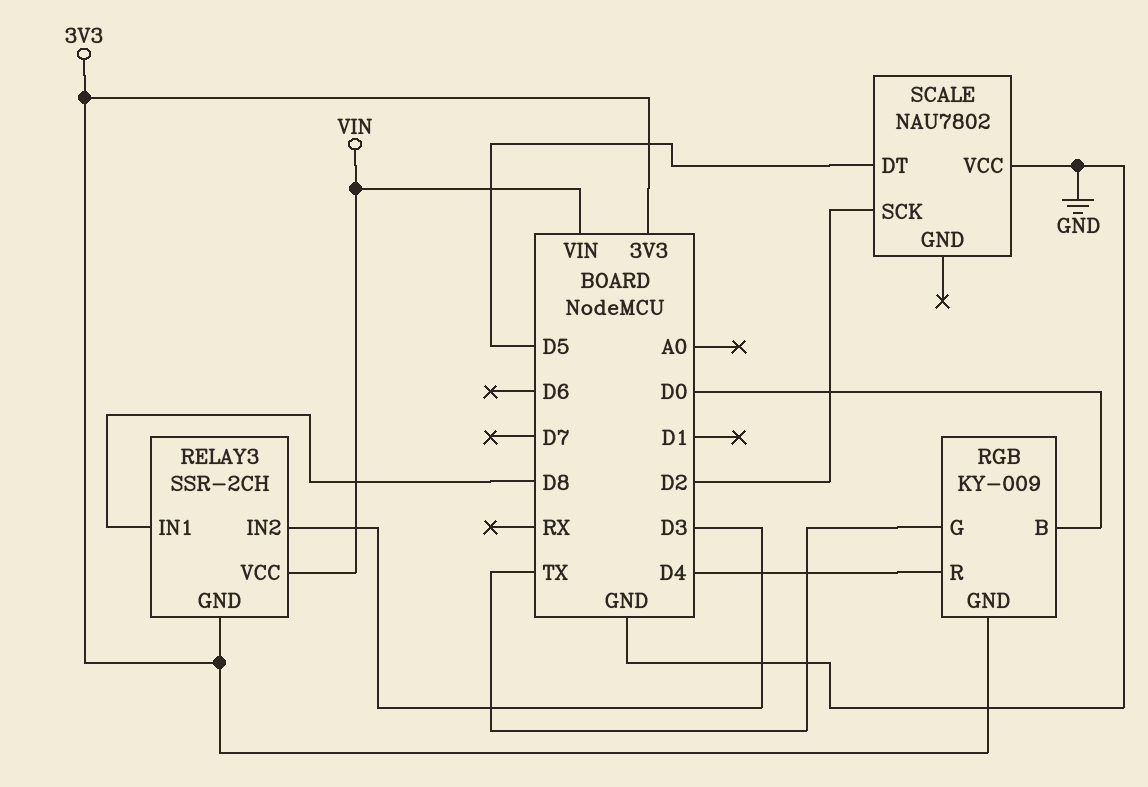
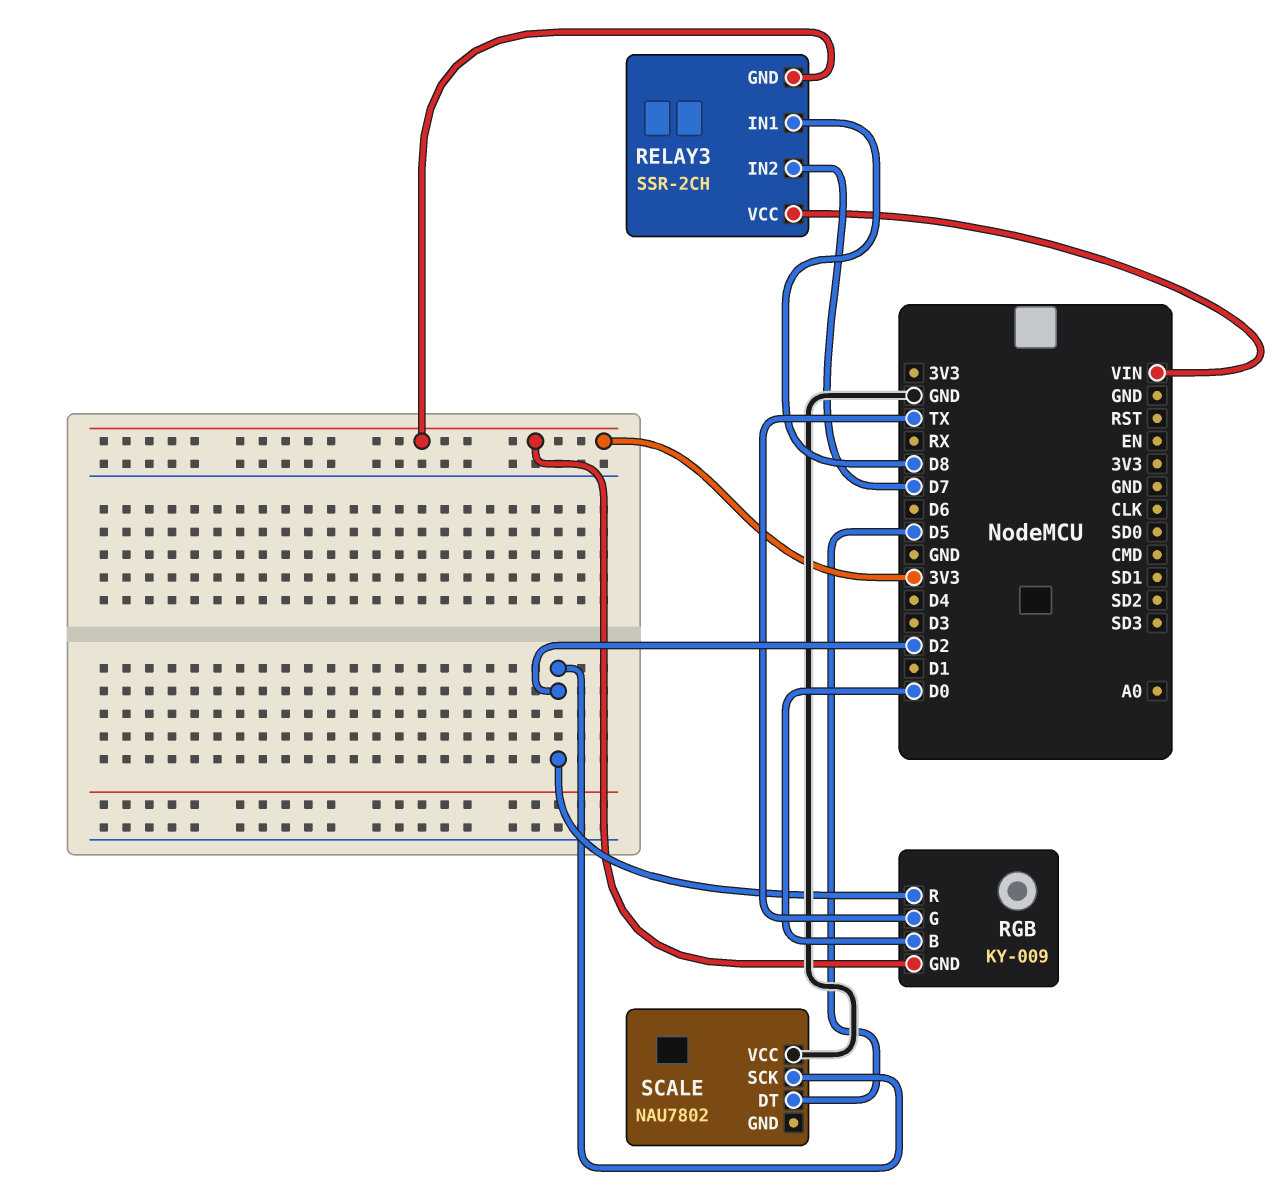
RELAY3 pin IN2: D3 -> D7
RGB pin R: D4 -> D2

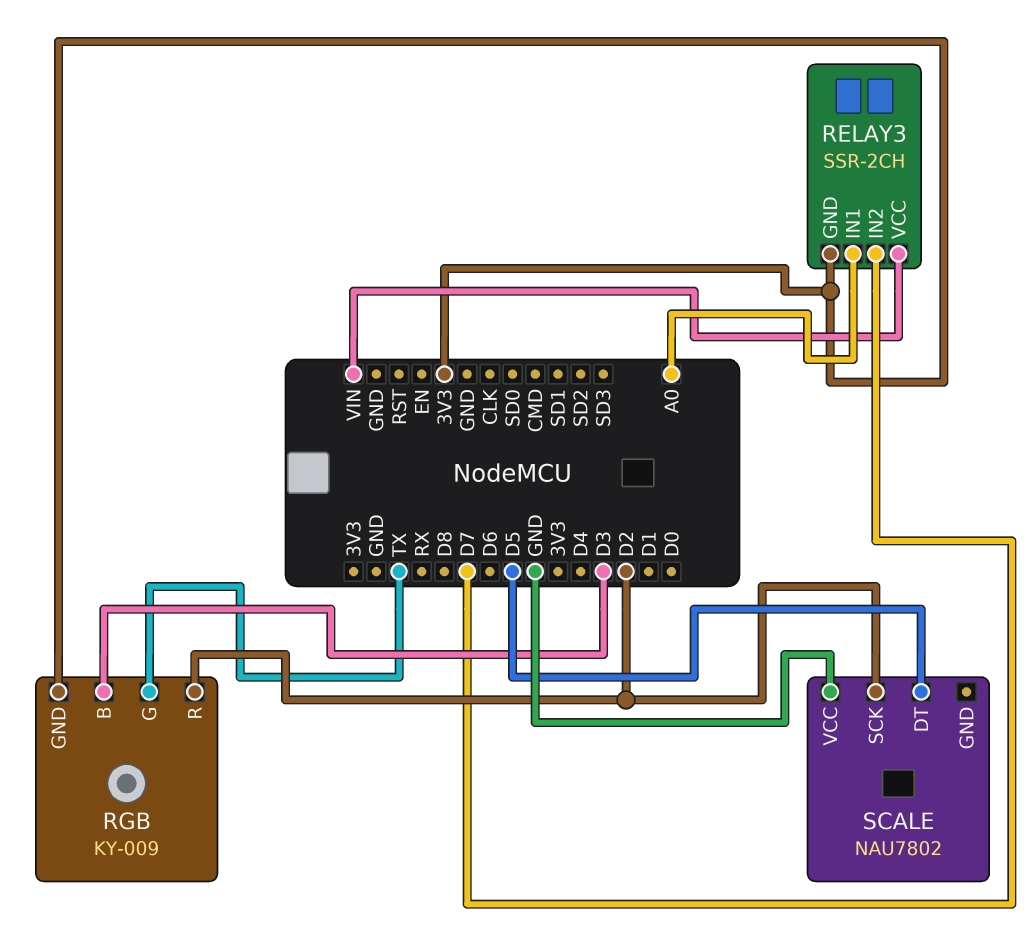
RELAY3 pin IN1: D8 -> A0
RGB pin B: D0 -> D3

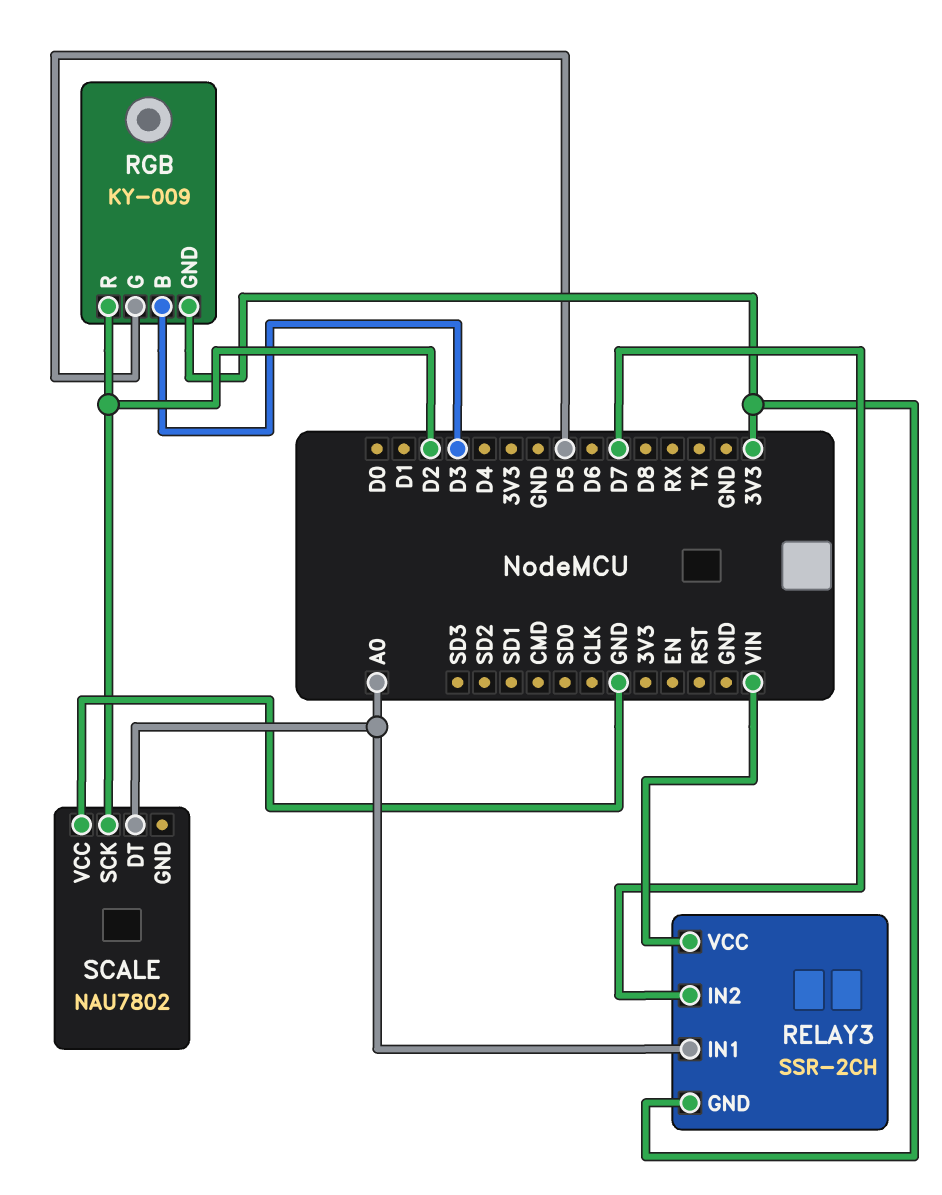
RGB pin G: TX -> D5
SCALE pin DT: D5 -> A0

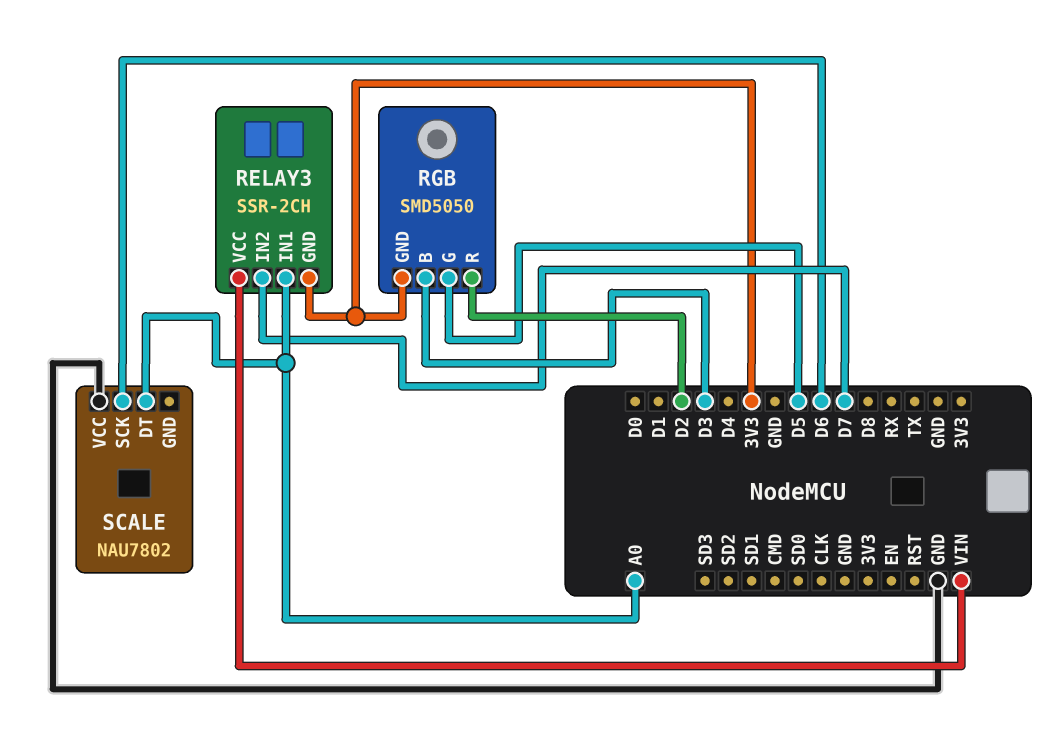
RGB: KY-009 -> SMD5050
SCALE pin SCK: D2 -> D6

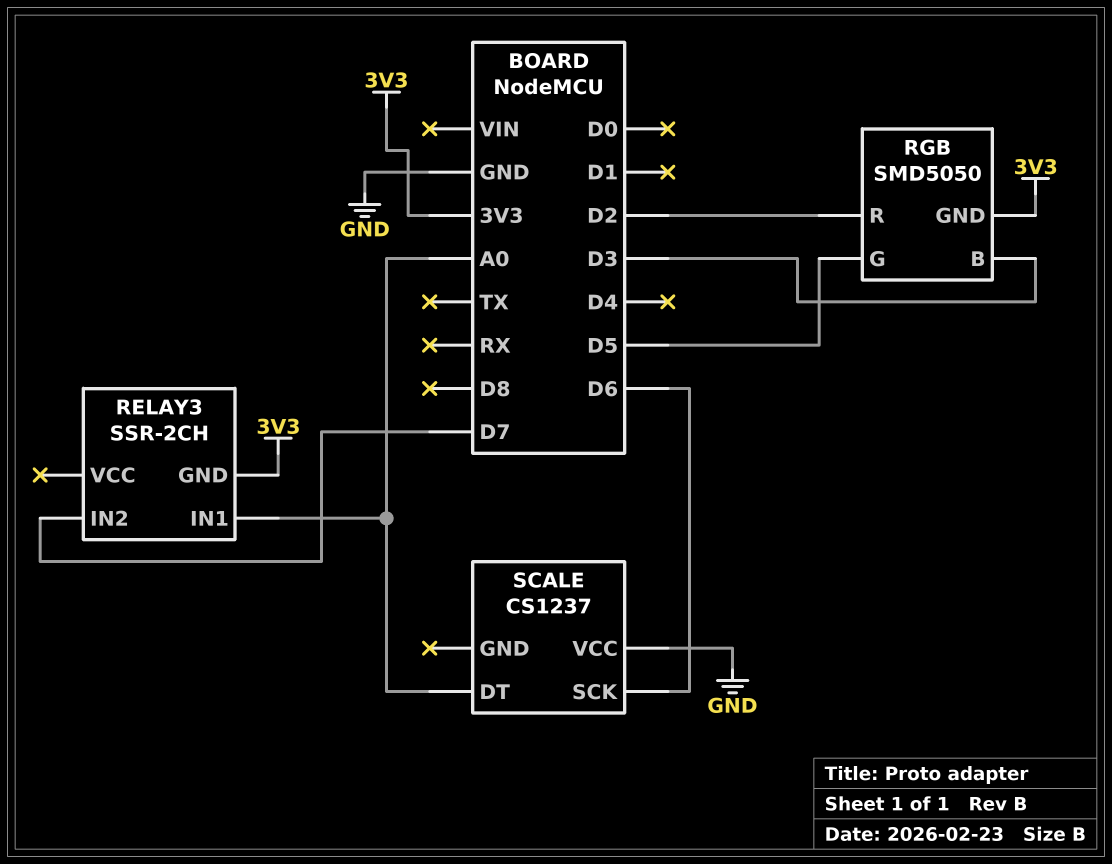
RELAY3 pin VCC: VIN -> none
SCALE: NAU7802 -> CS1237

